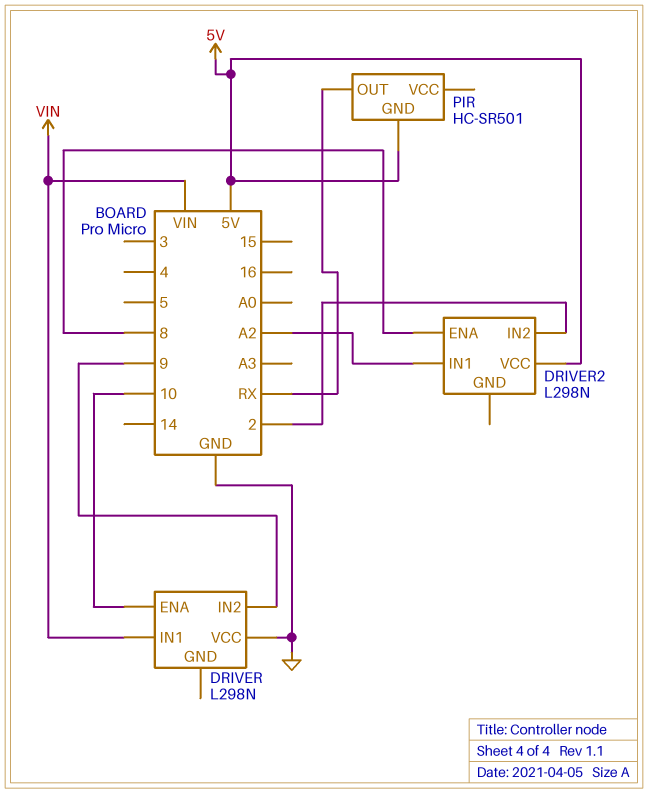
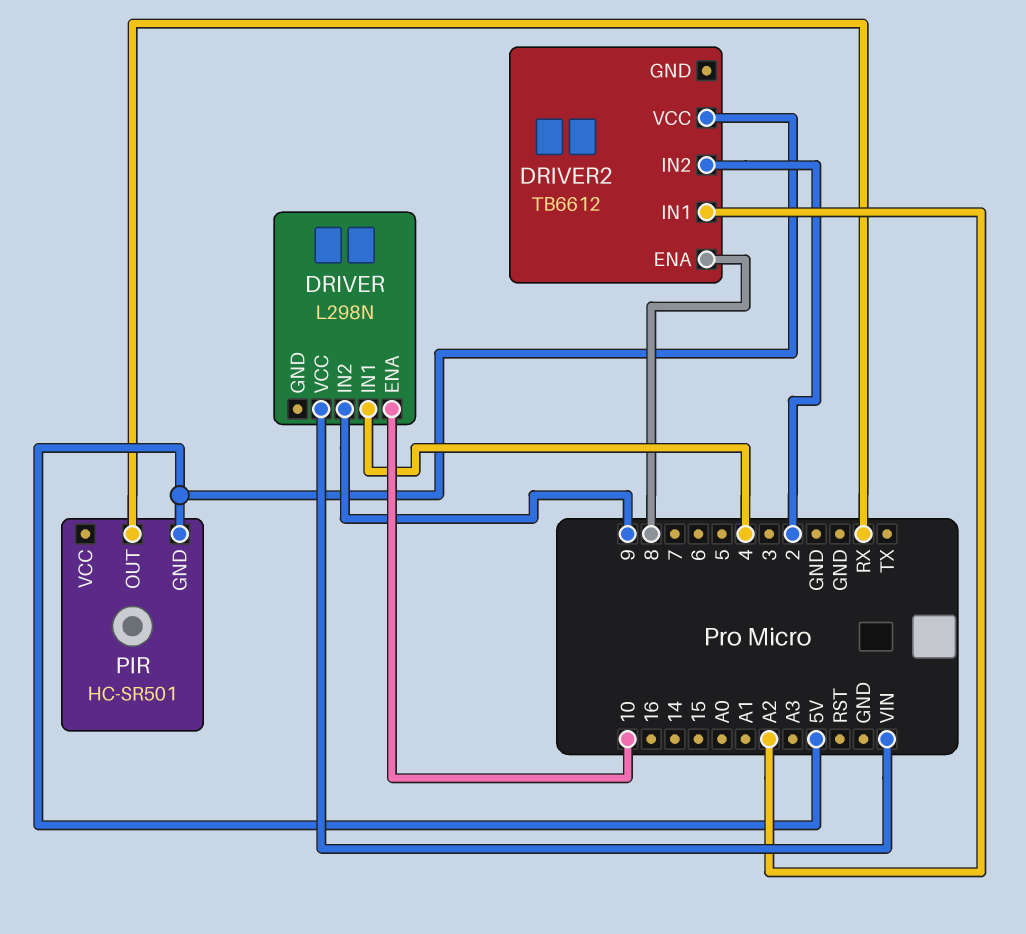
DRIVER pin IN1: VIN -> 4
DRIVER pin VCC: GND -> VIN
DRIVER2: L298N -> TB6612

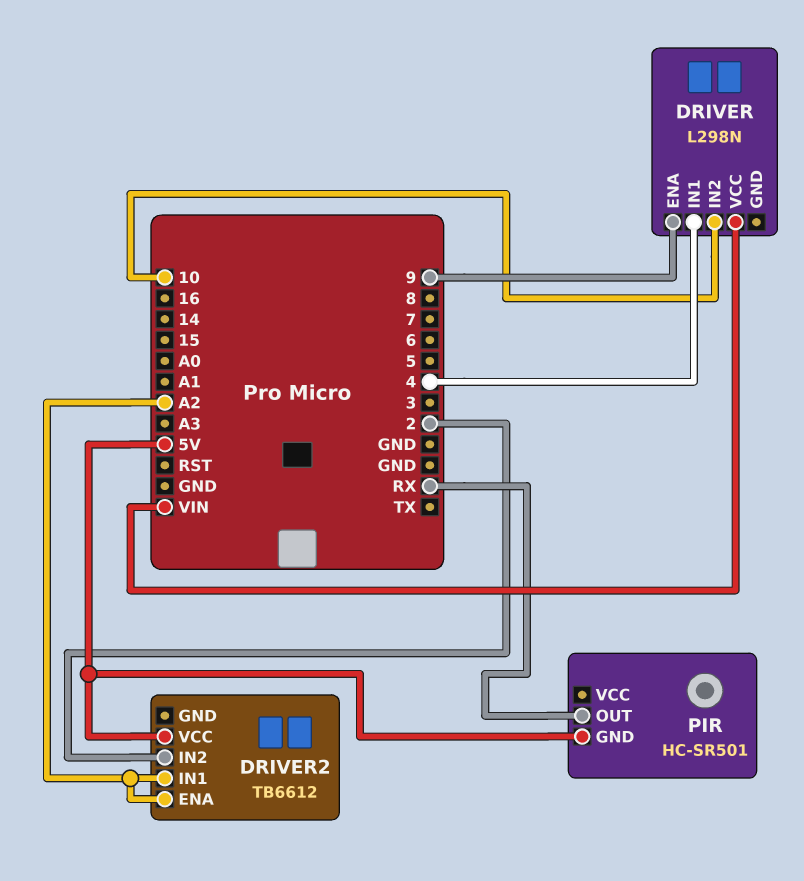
DRIVER pin ENA: 10 -> 9
DRIVER pin IN2: 9 -> 10
DRIVER2 pin ENA: 8 -> A2

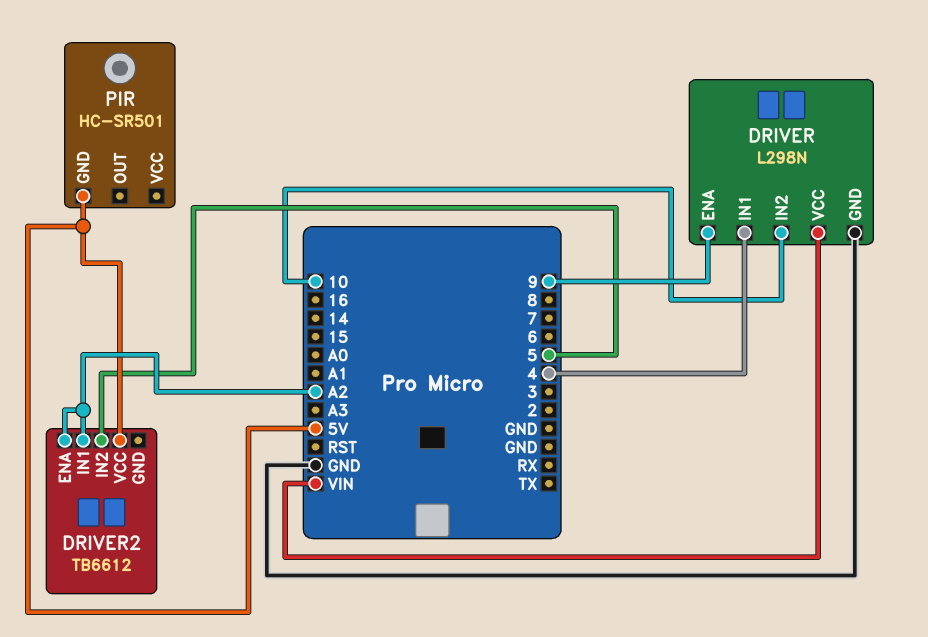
DRIVER pin GND: none -> GND
DRIVER2 pin IN2: 2 -> 5
PIR pin OUT: RX -> none

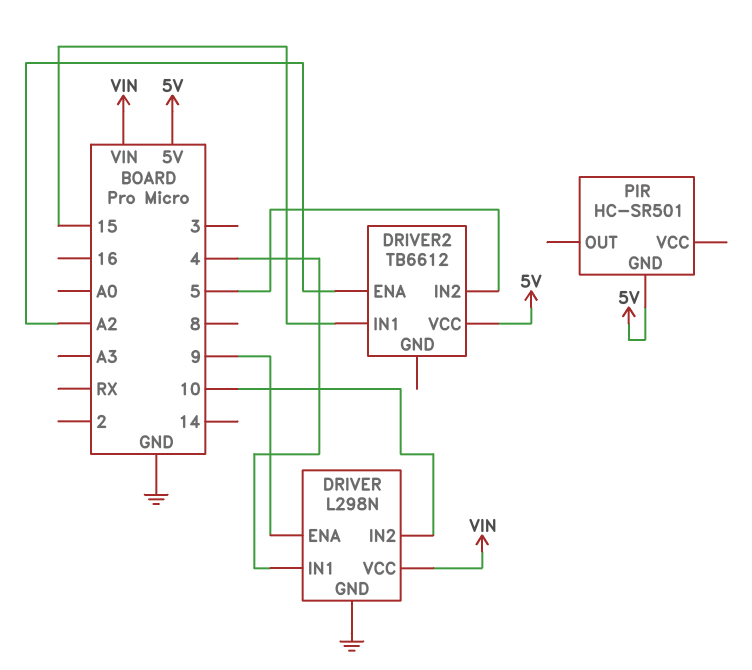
DRIVER2 pin IN1: A2 -> 15

